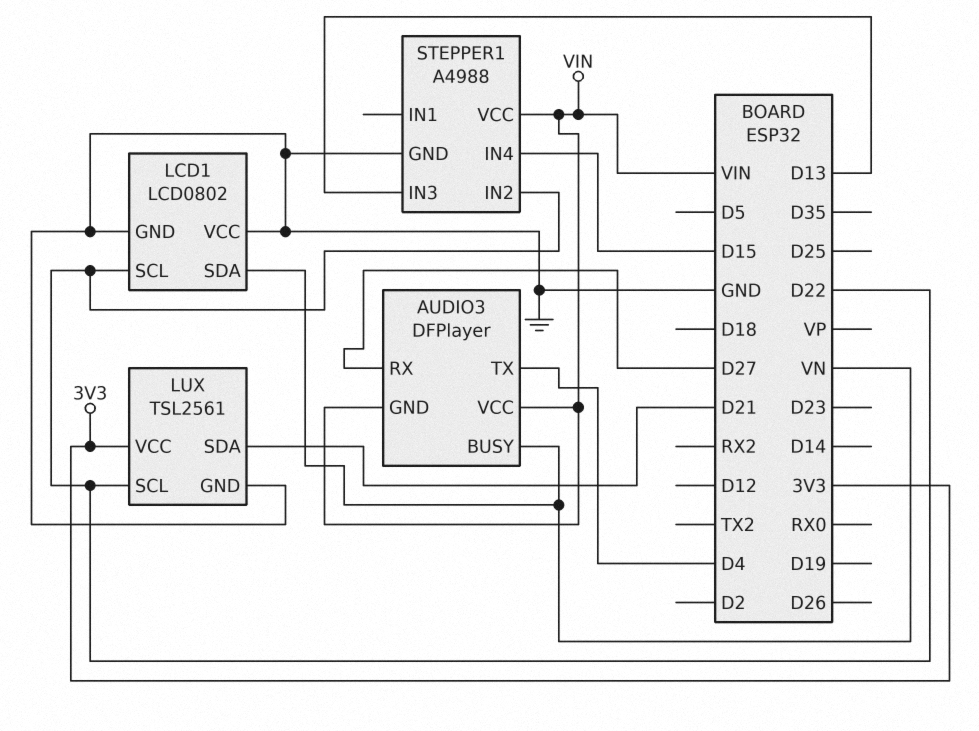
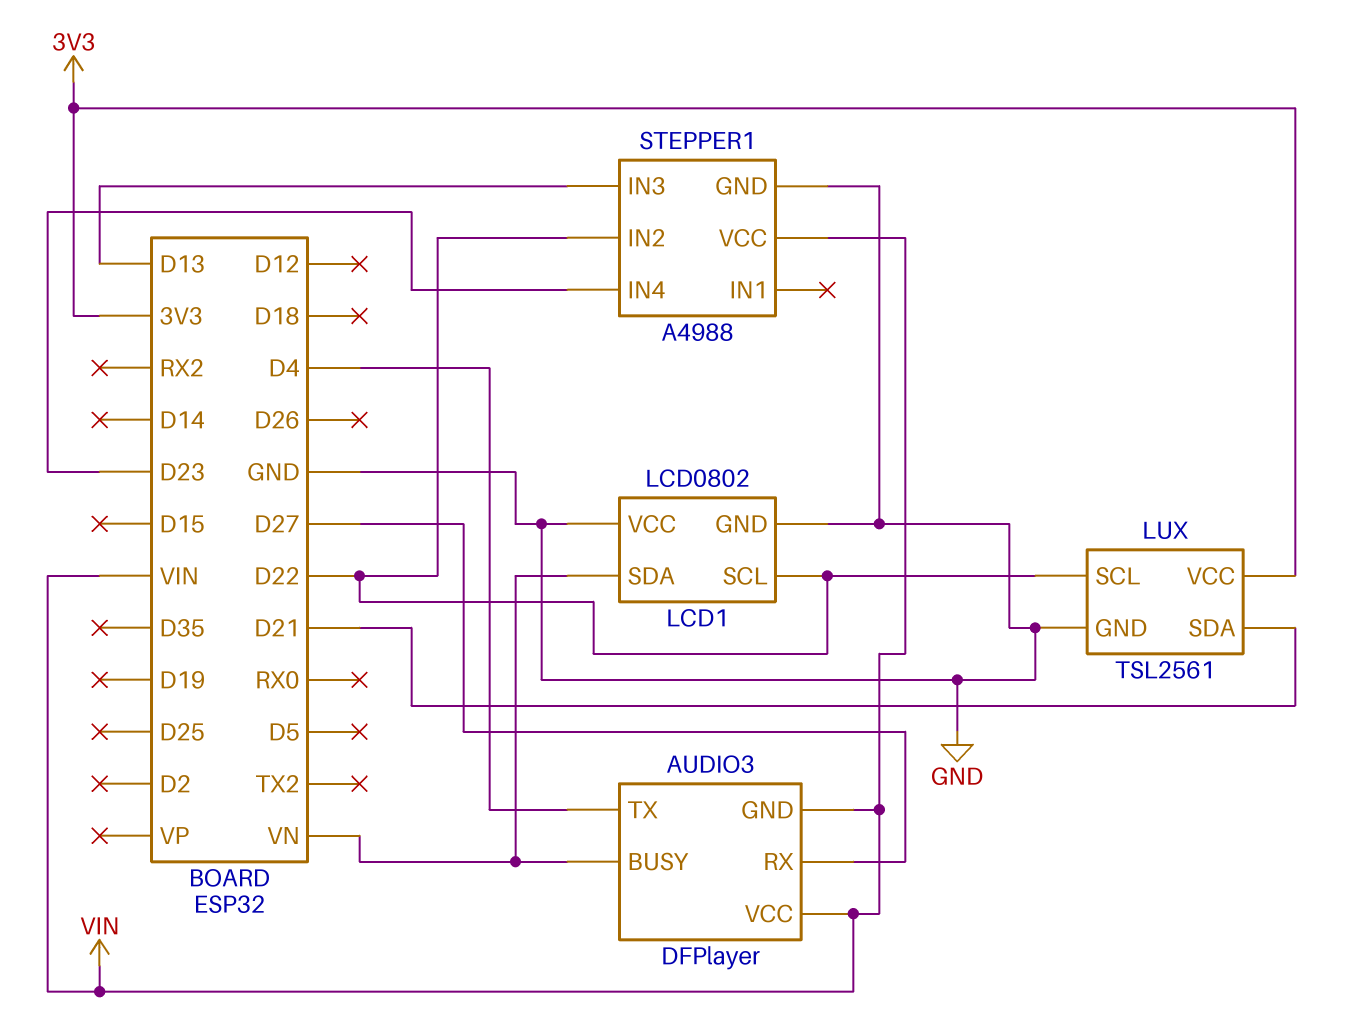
STEPPER1 pin IN4: D15 -> D23

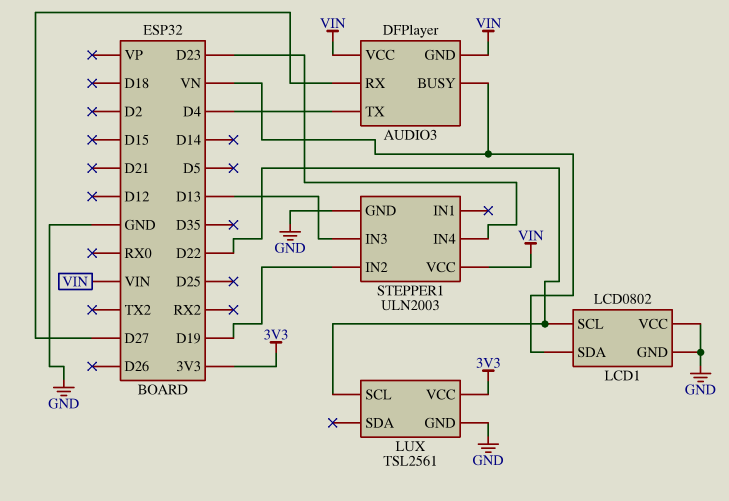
LUX pin SDA: D21 -> none
STEPPER1: A4988 -> ULN2003
STEPPER1 pin IN2: D22 -> D19

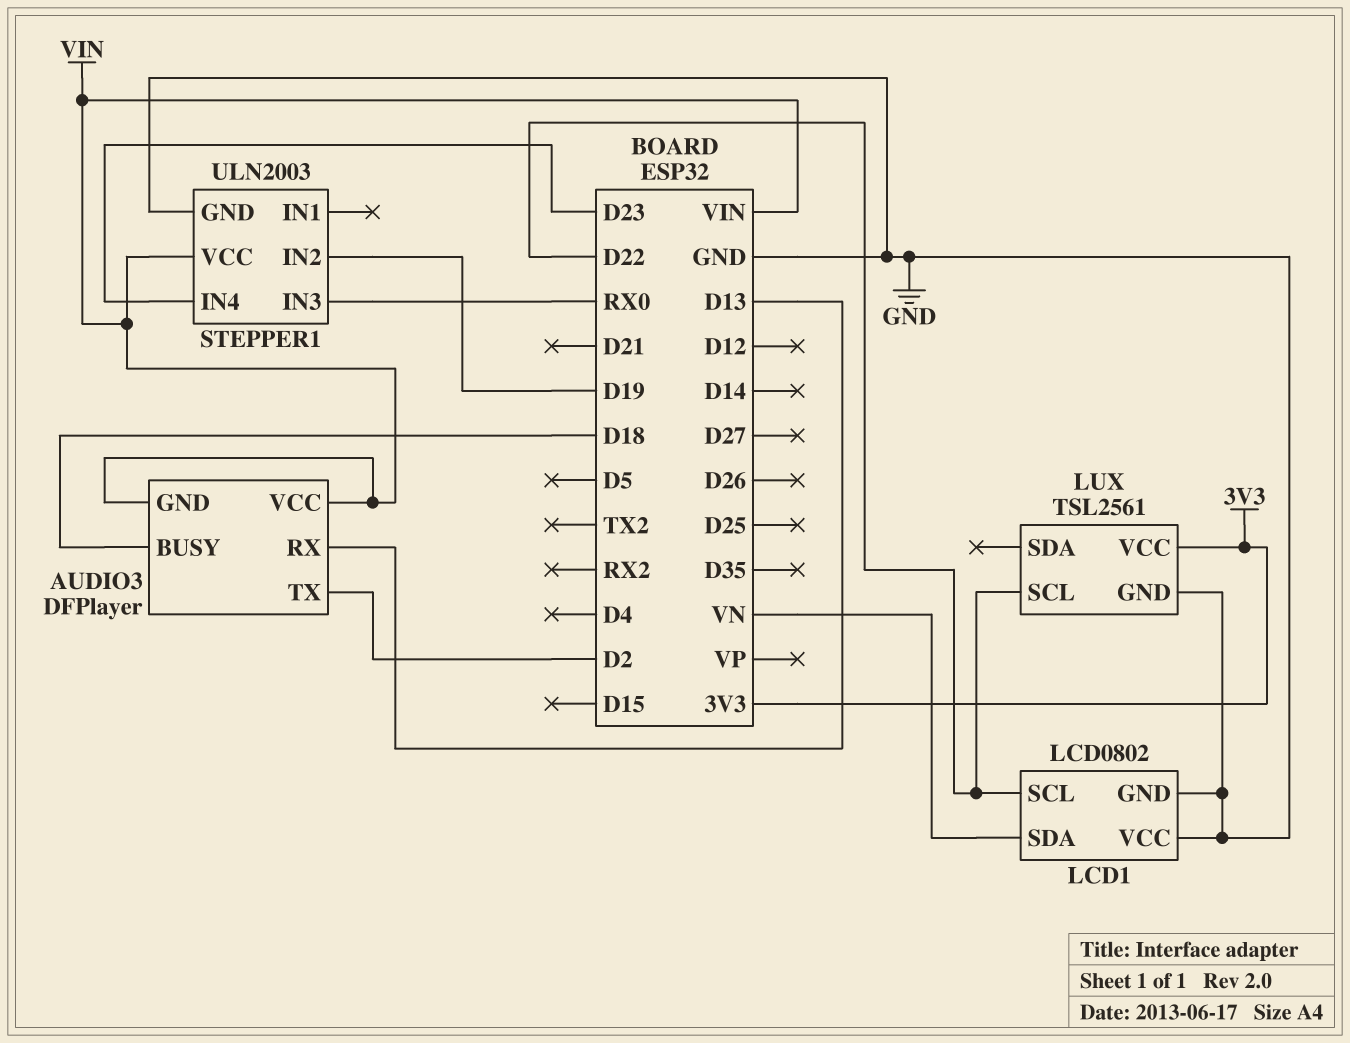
AUDIO3 pin BUSY: VN -> D18
AUDIO3 pin RX: D27 -> D13
AUDIO3 pin TX: D4 -> D2
STEPPER1 pin IN3: D13 -> RX0

